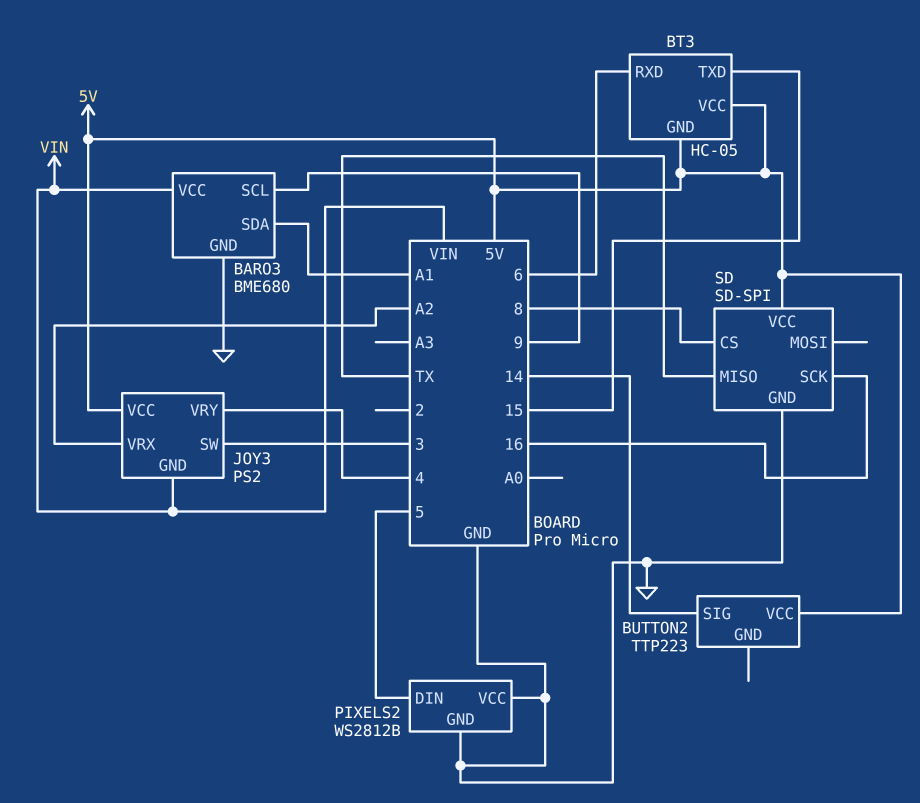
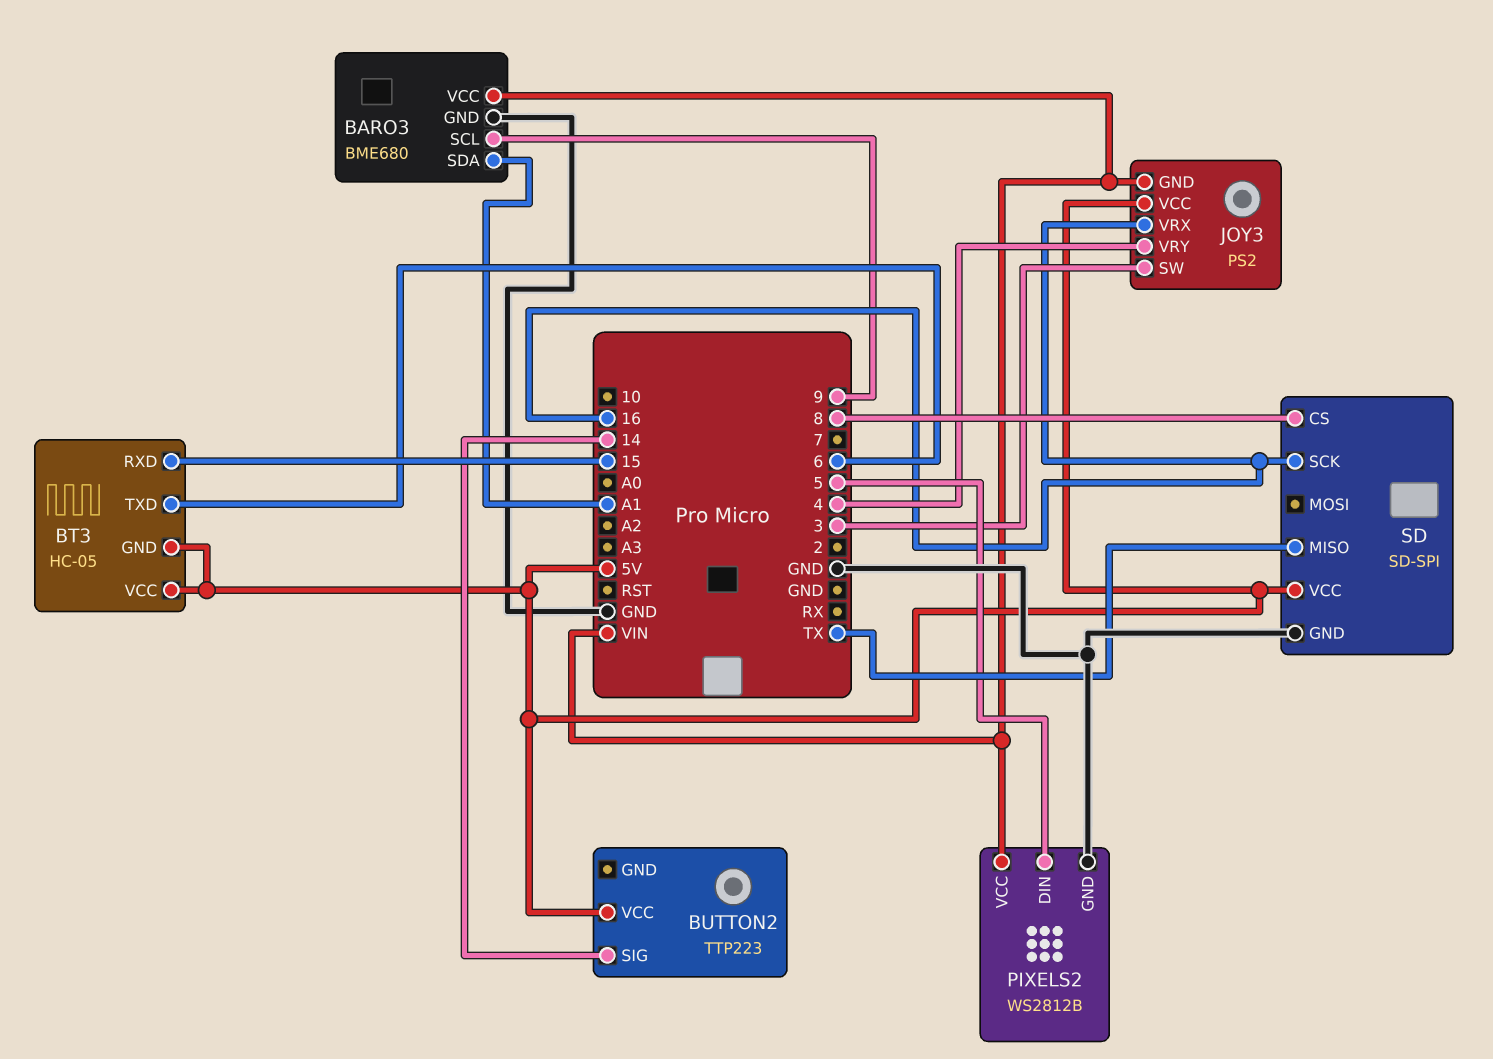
BT3 pin RXD: 6 -> 15
BT3 pin TXD: 15 -> 6
JOY3 pin VRX: A2 -> 16
PIXELS2 pin VCC: GND -> VIN

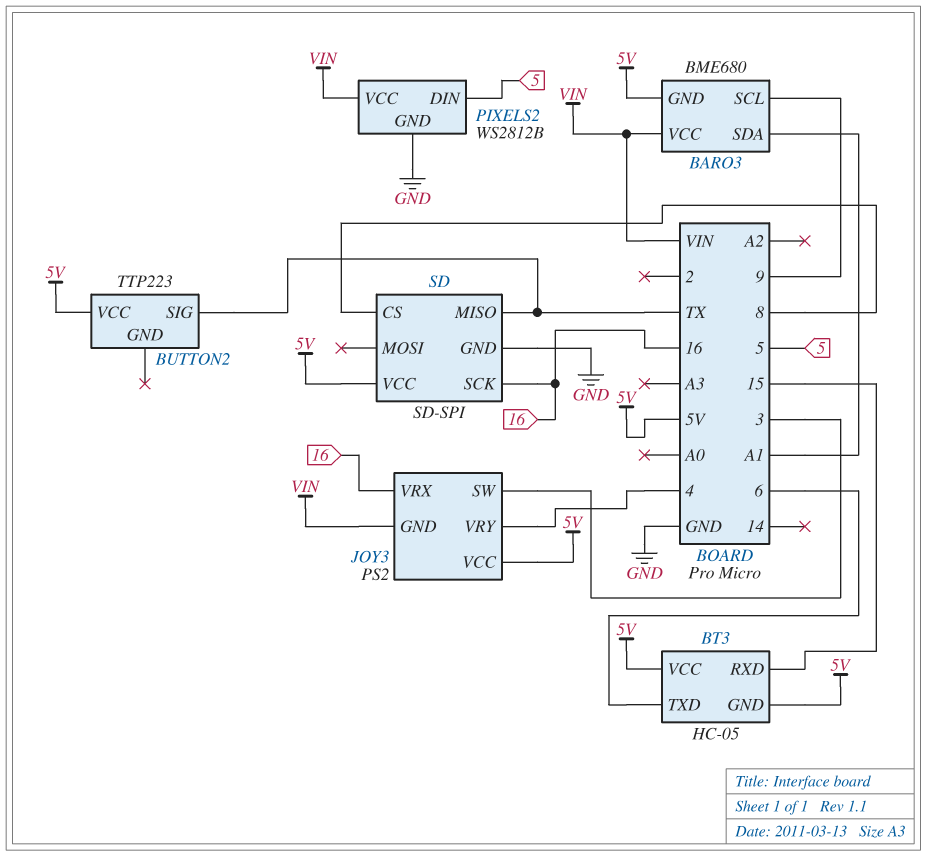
BARO3 pin GND: GND -> 5V
BUTTON2 pin SIG: 14 -> TX

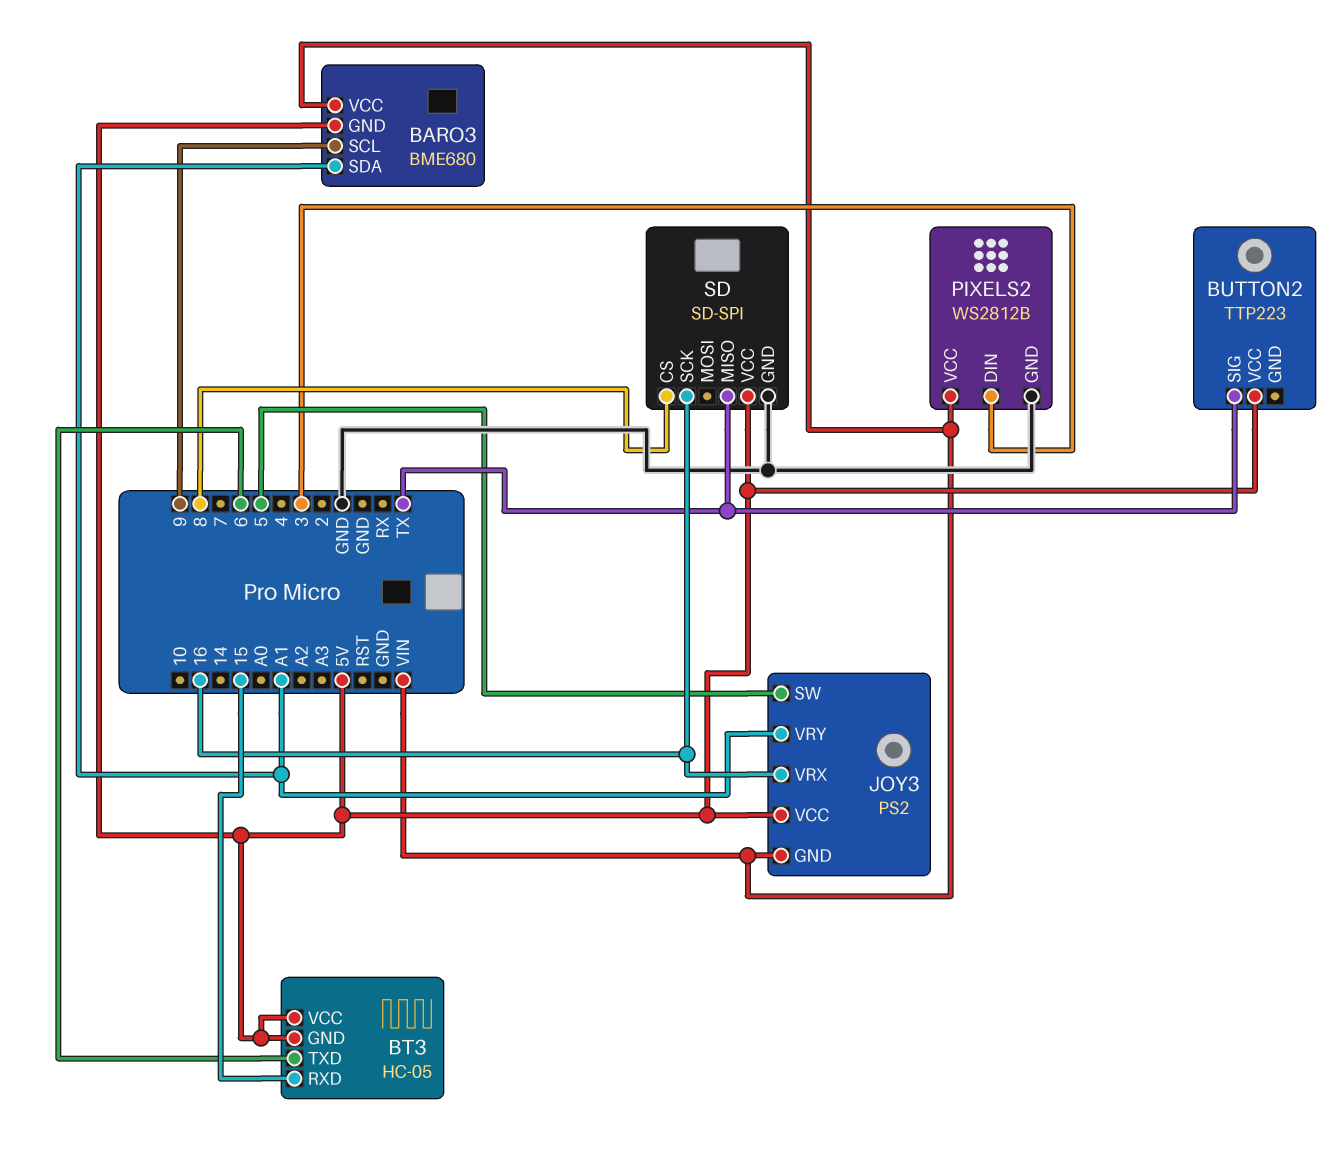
JOY3 pin SW: 3 -> 5
JOY3 pin VRY: 4 -> A1
PIXELS2 pin DIN: 5 -> 3

